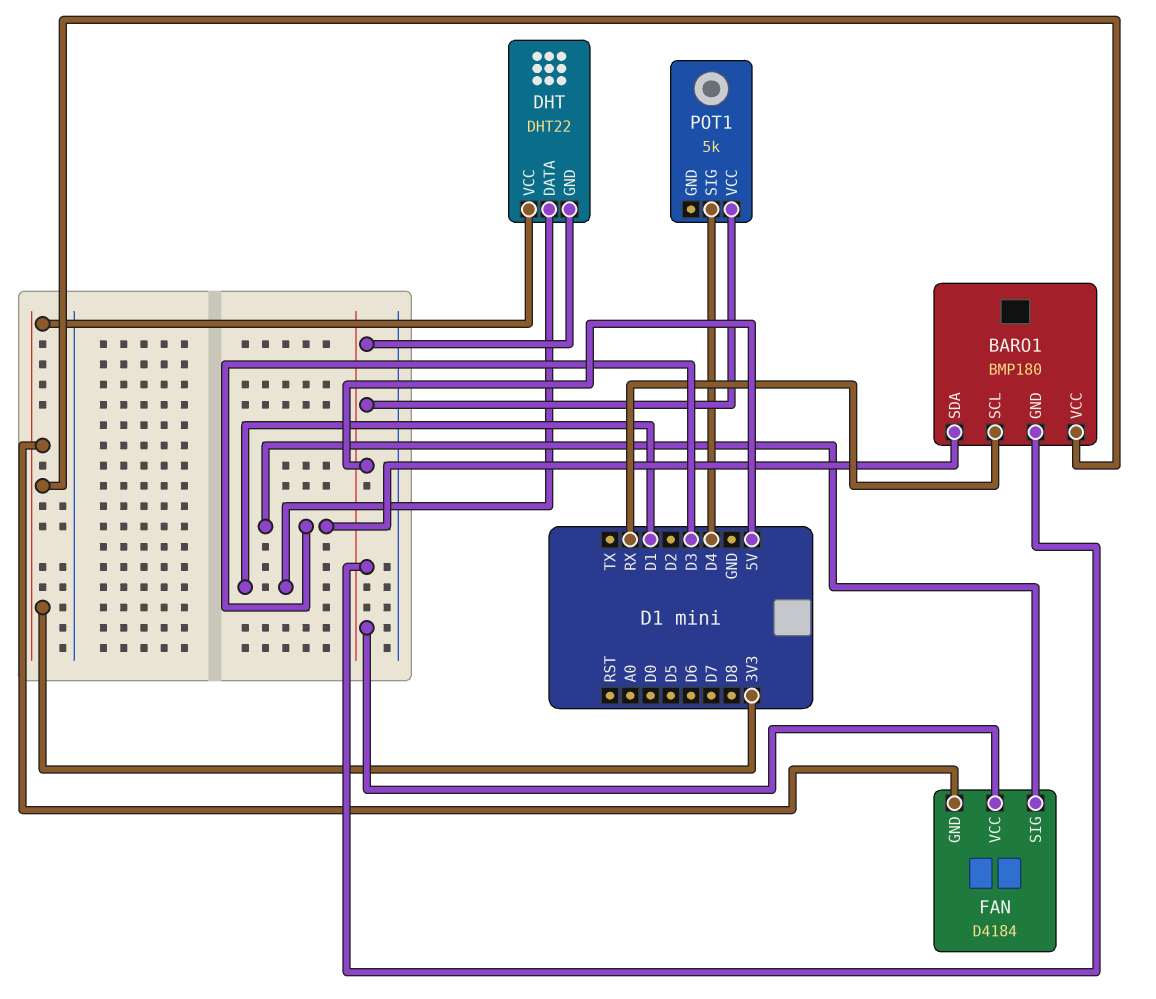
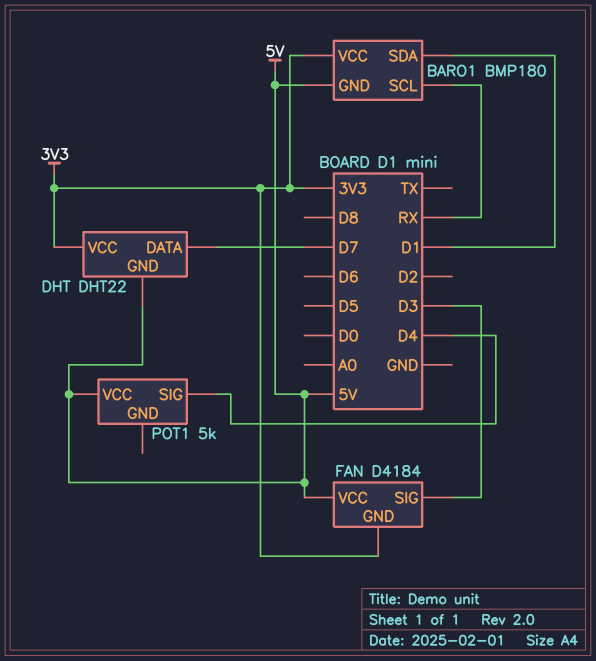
BARO1 pin SDA: D3 -> D1
DHT pin DATA: D1 -> D7

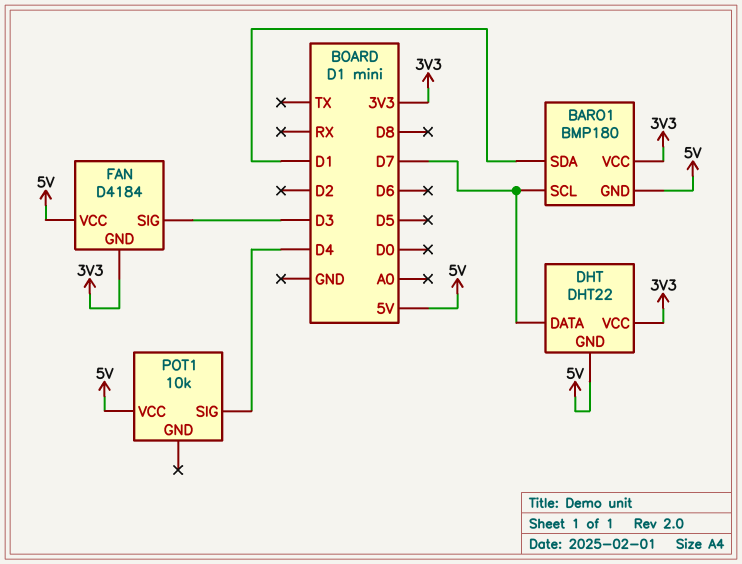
BARO1 pin SCL: RX -> D7
POT1: 5k -> 10k

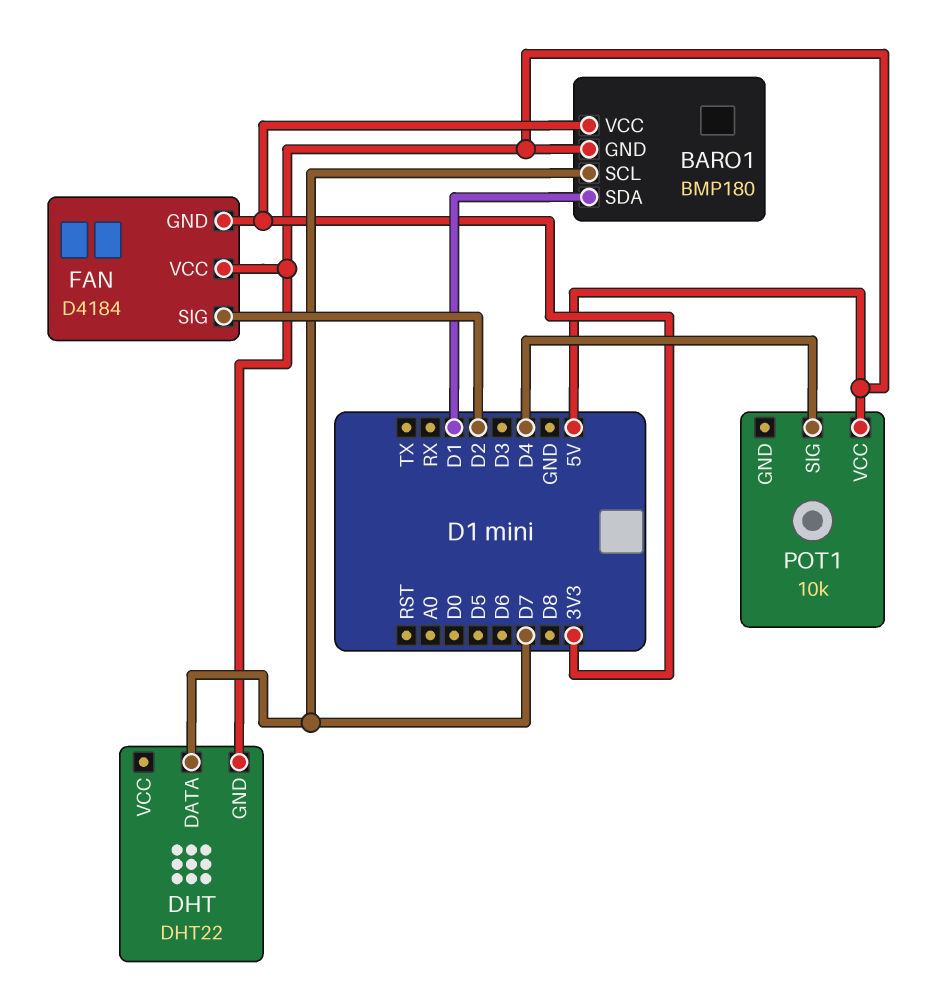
DHT pin VCC: 3V3 -> none
FAN pin SIG: D3 -> D2

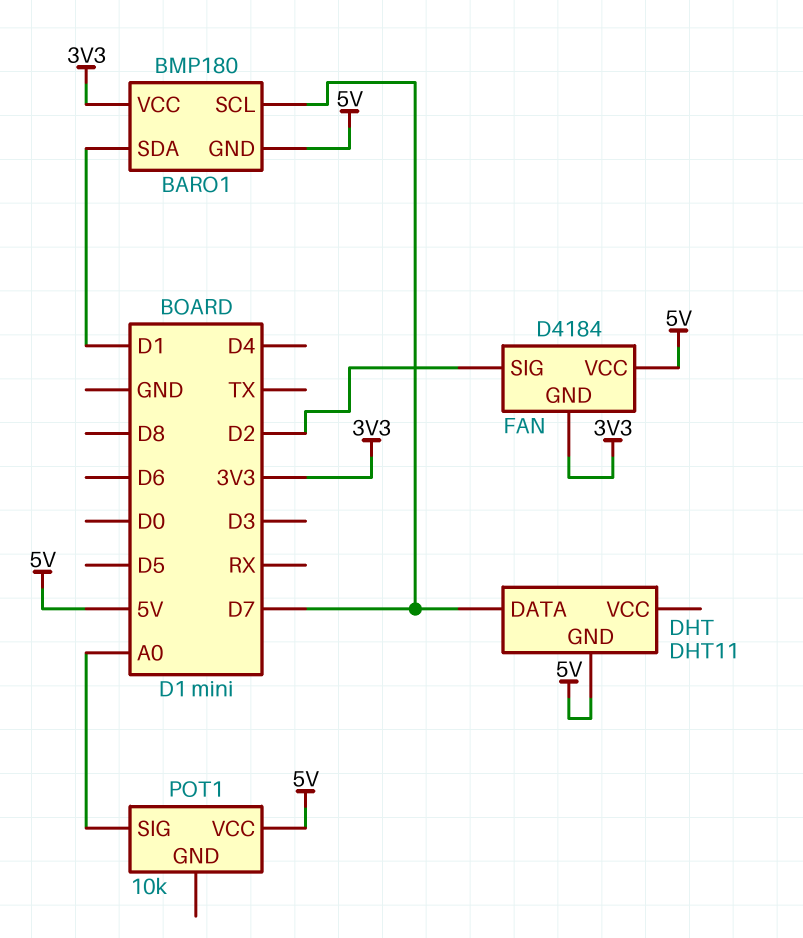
DHT: DHT22 -> DHT11
POT1 pin SIG: D4 -> A0

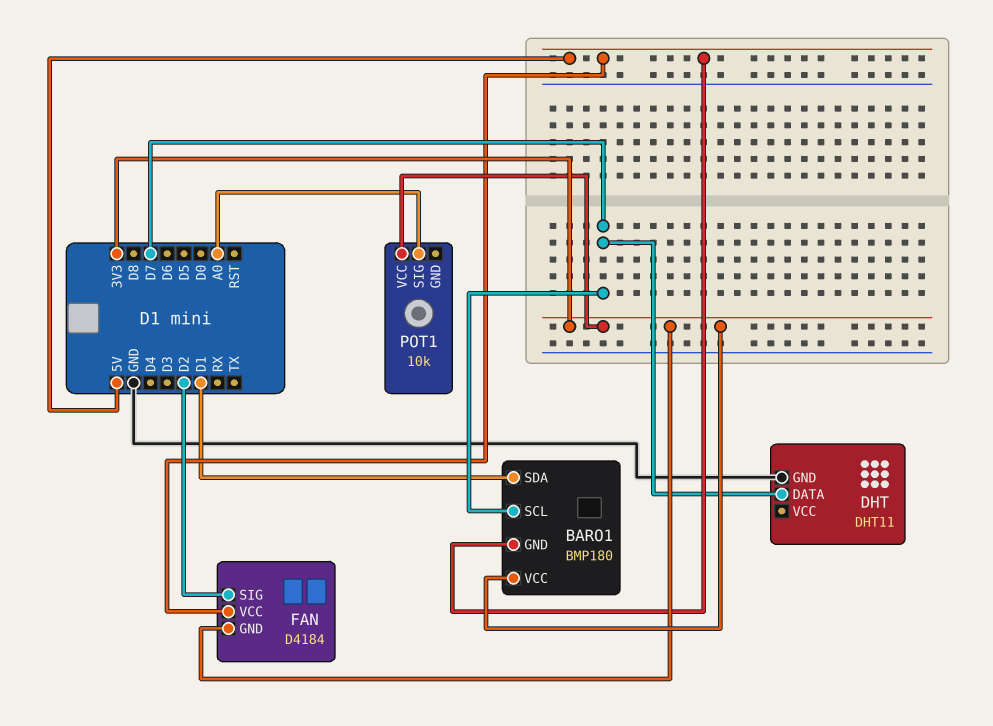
DHT pin GND: 5V -> GND
POT1 pin VCC: 5V -> 3V3

